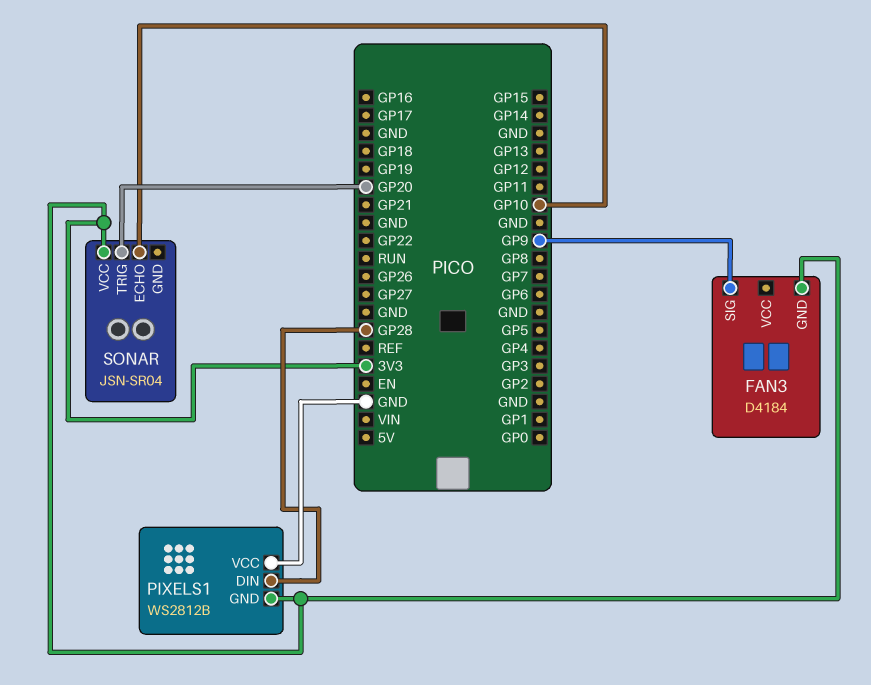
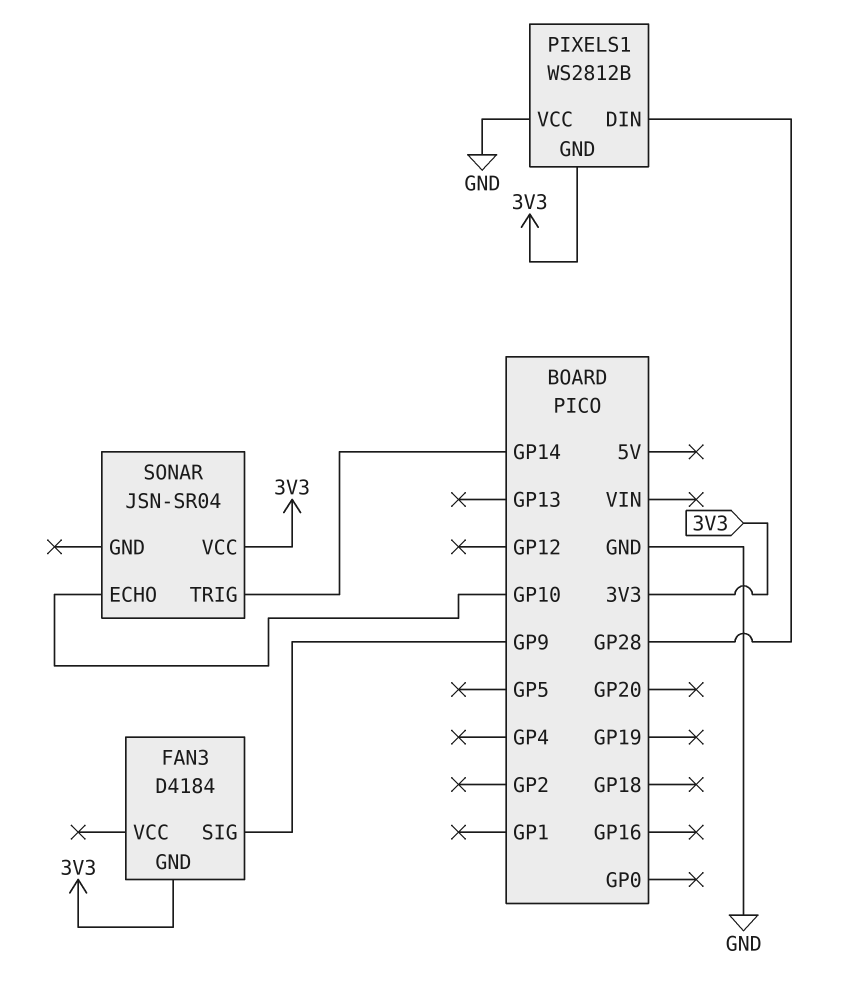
SONAR pin TRIG: GP20 -> GP14

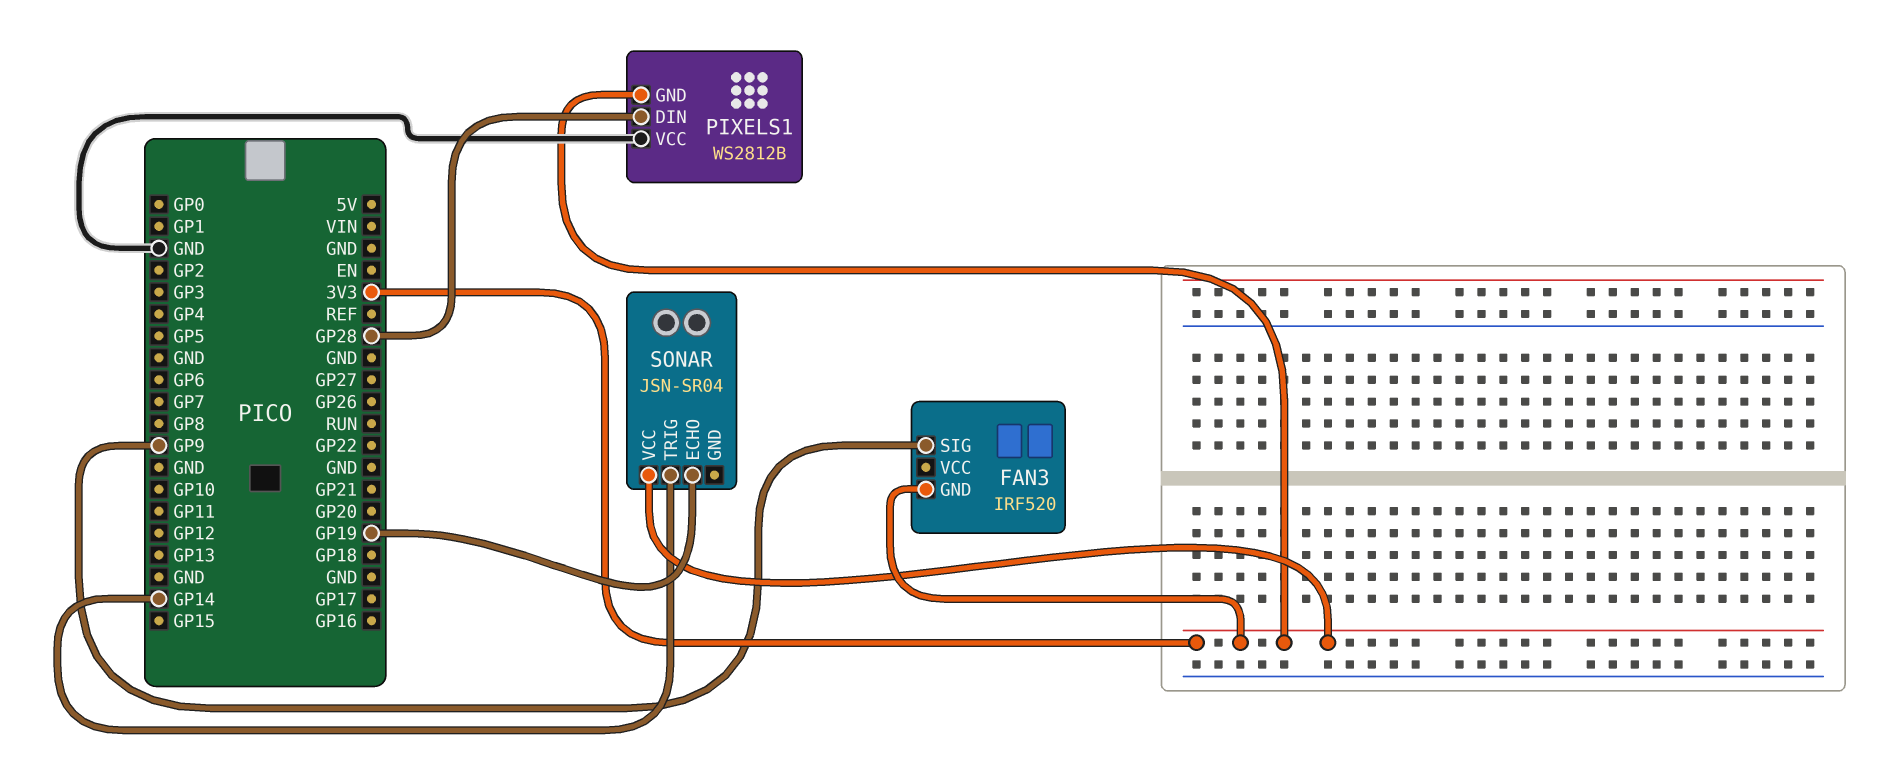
FAN3: D4184 -> IRF520
SONAR pin ECHO: GP10 -> GP19

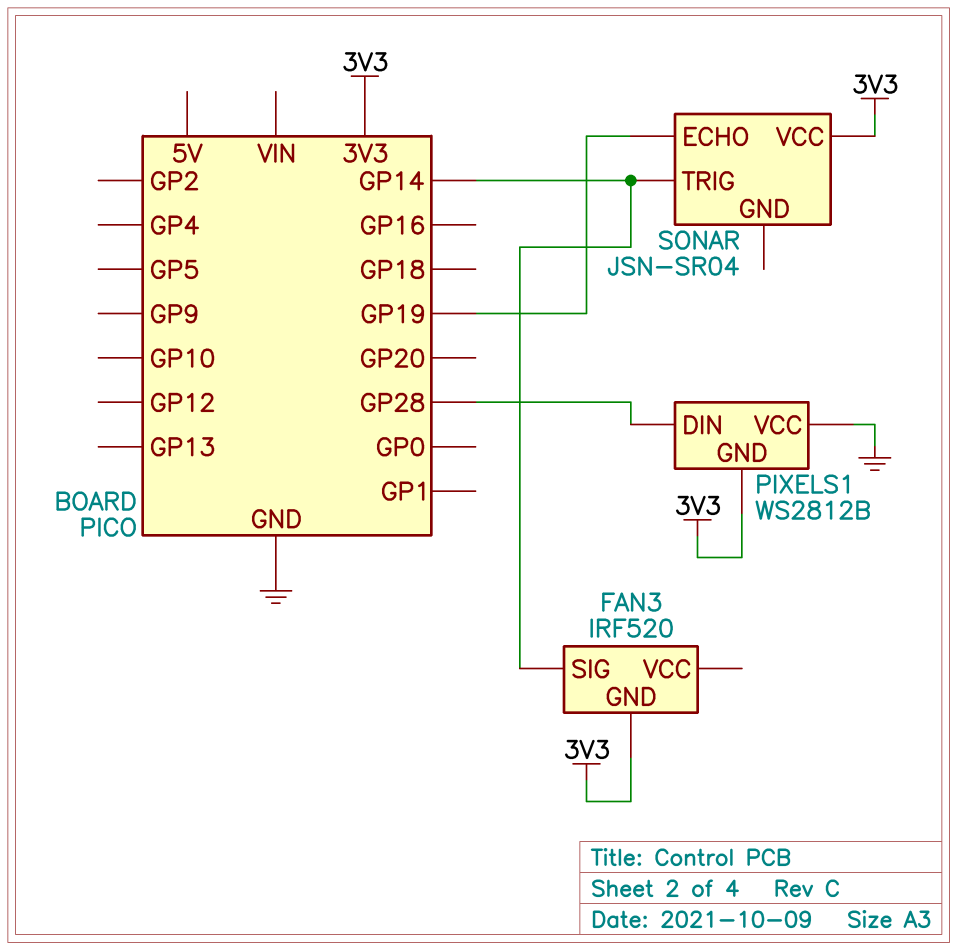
FAN3 pin SIG: GP9 -> GP14

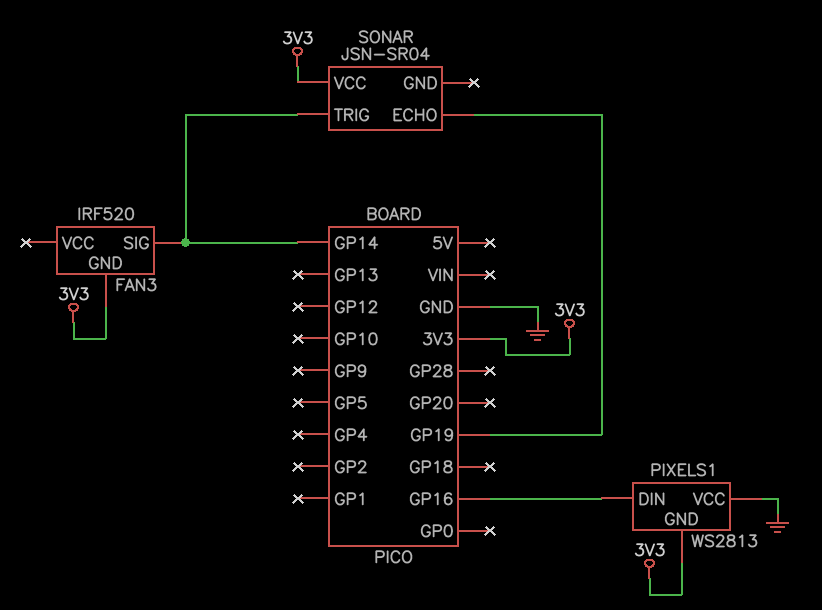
PIXELS1: WS2812B -> WS2813
PIXELS1 pin DIN: GP28 -> GP16

